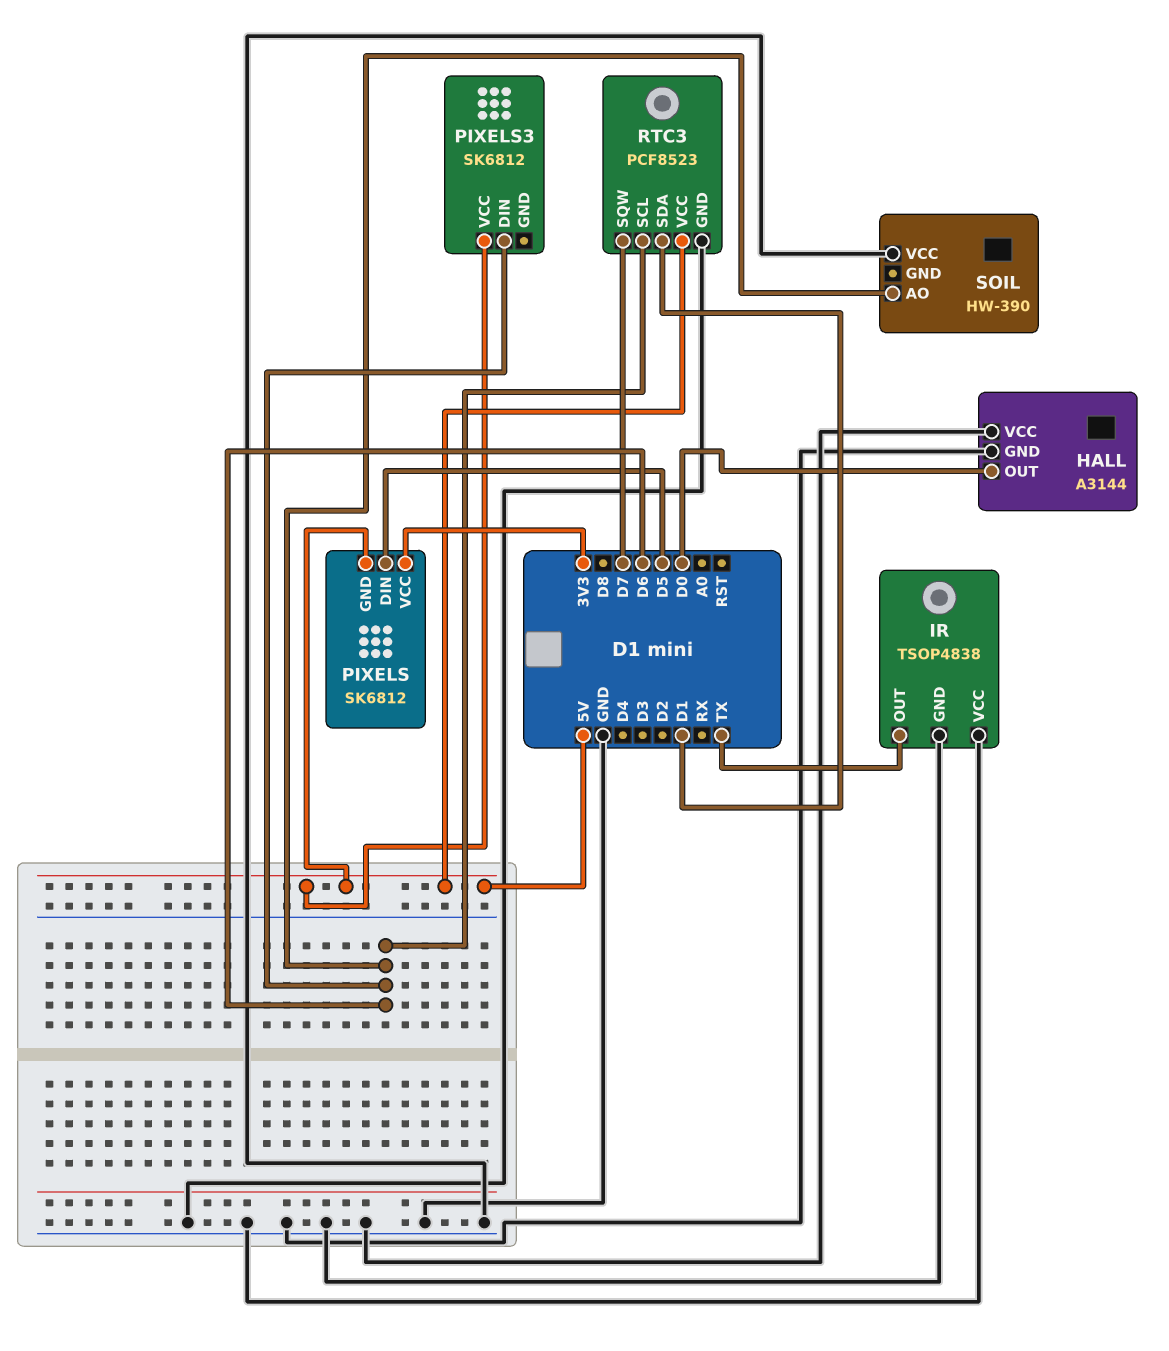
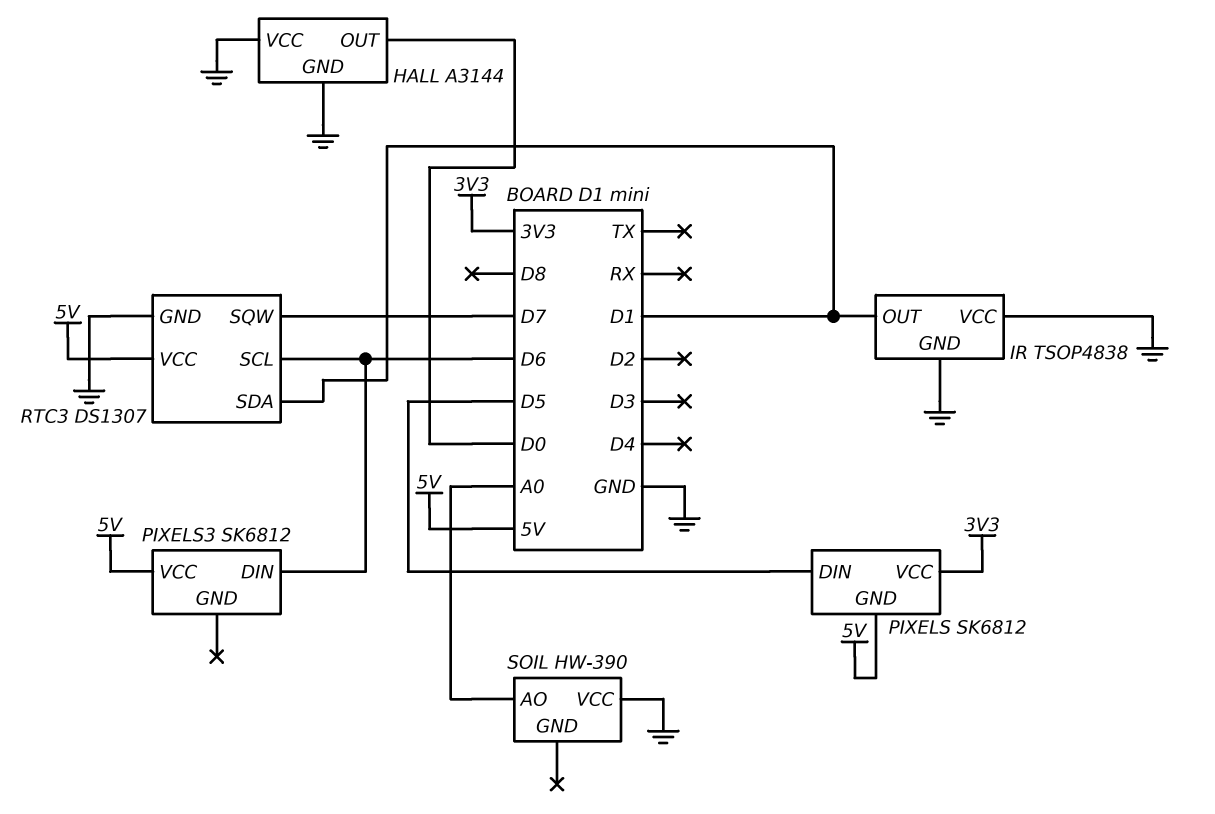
IR pin OUT: TX -> D1
RTC3: PCF8523 -> DS1307
SOIL pin AO: D6 -> A0

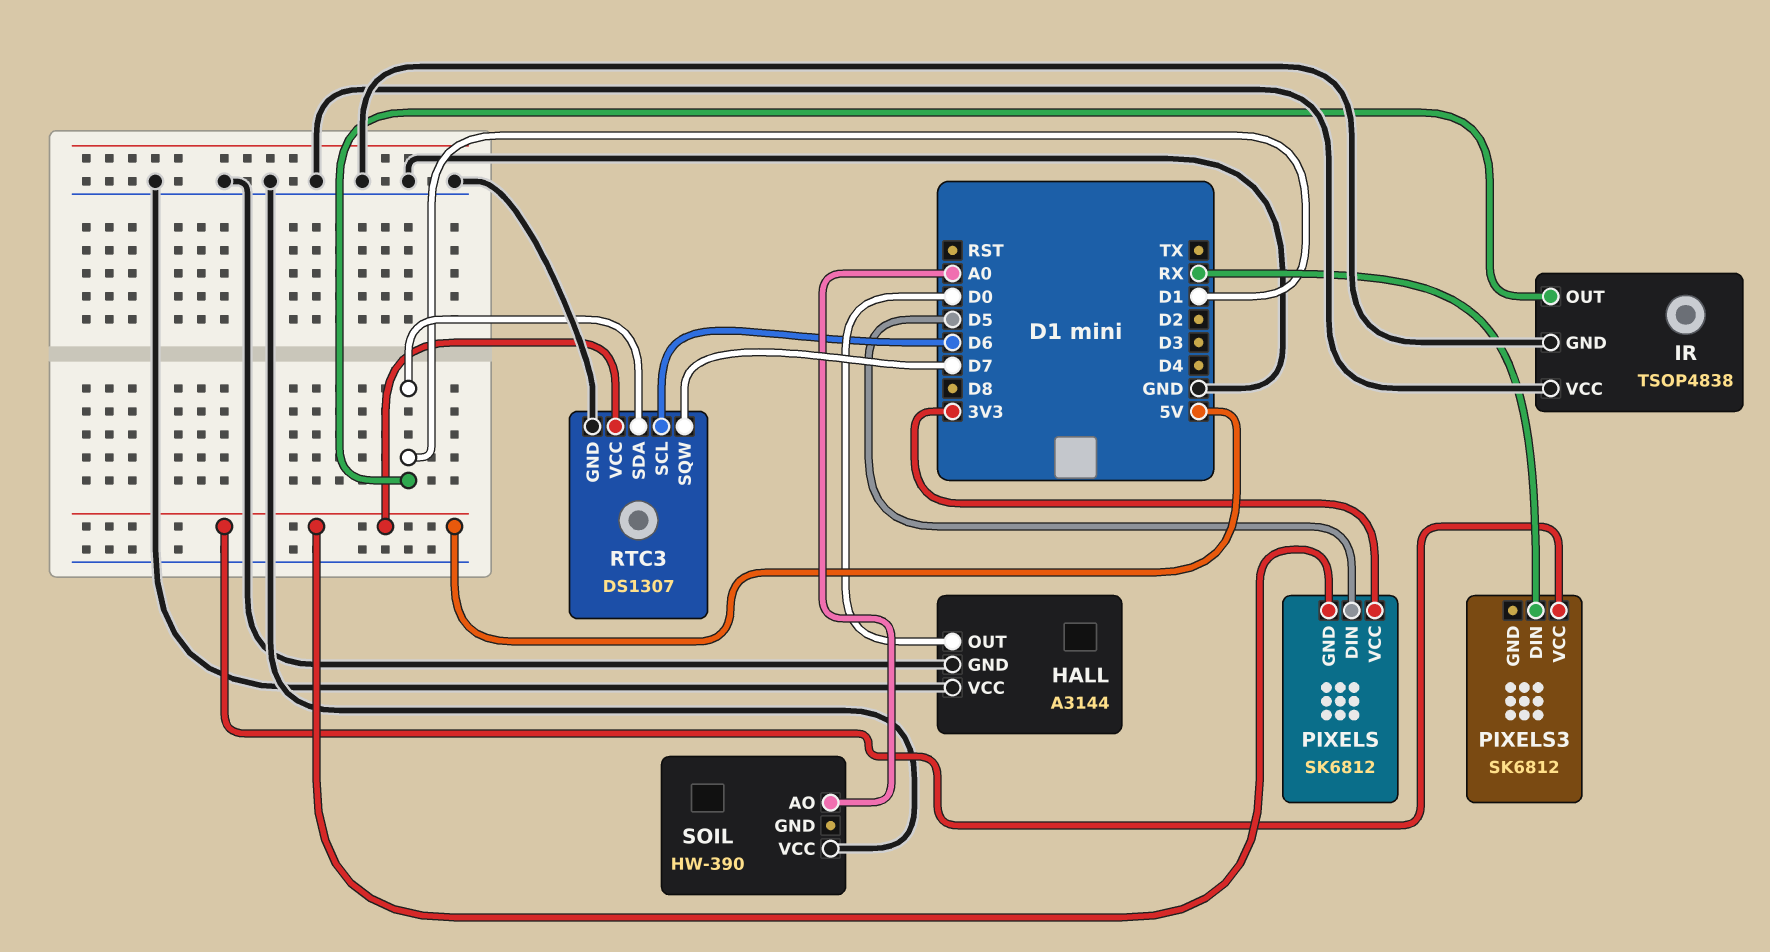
PIXELS3 pin DIN: D6 -> RX

